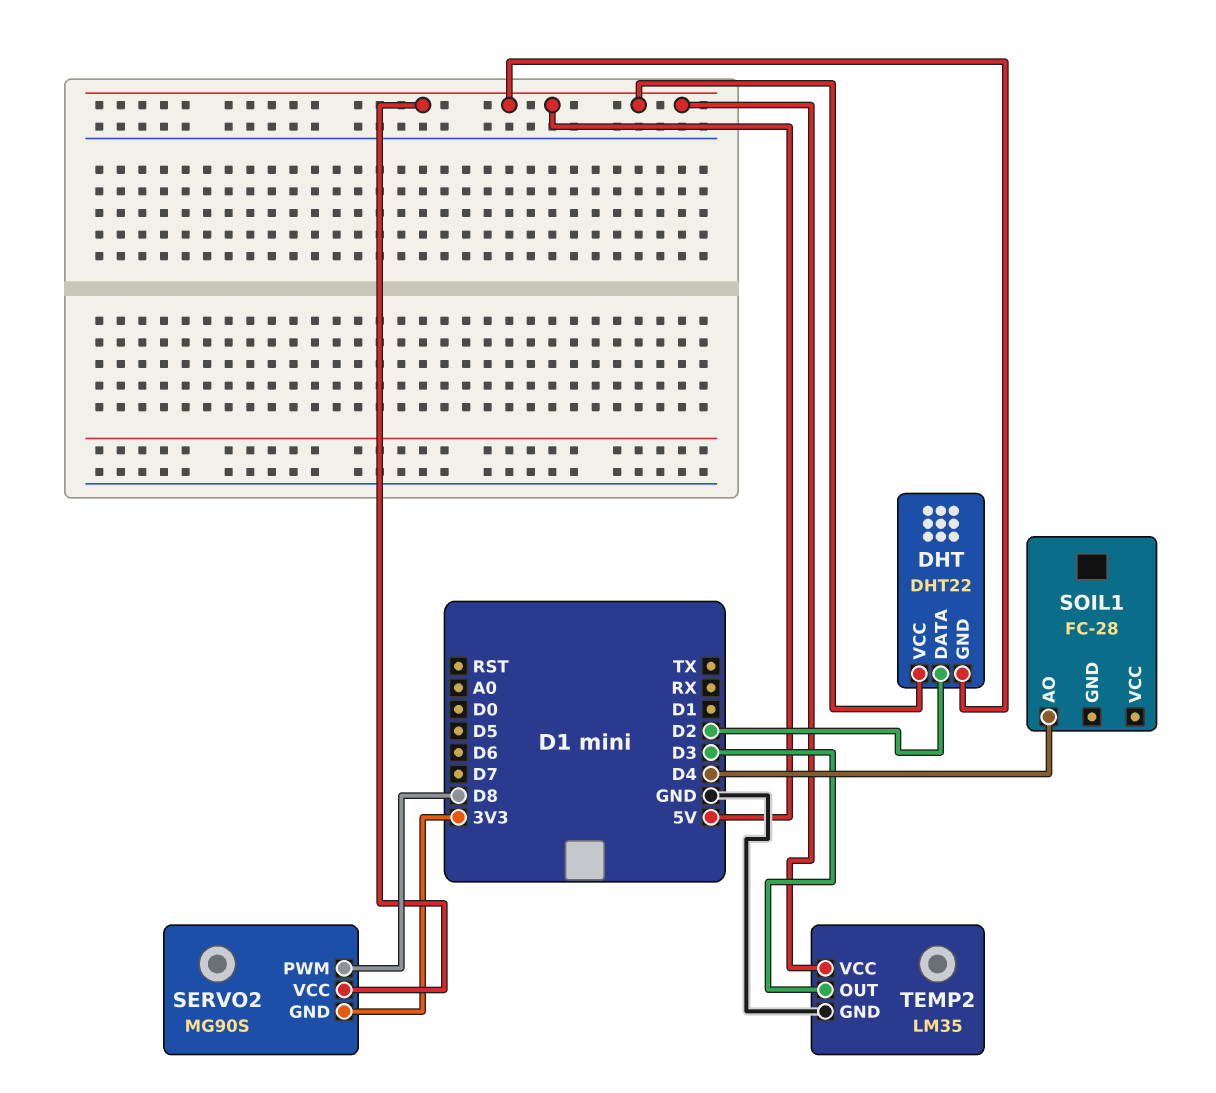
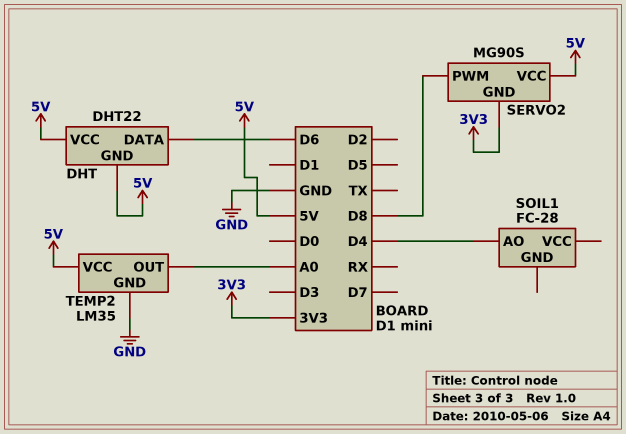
DHT pin DATA: D2 -> D6
TEMP2 pin OUT: D3 -> A0

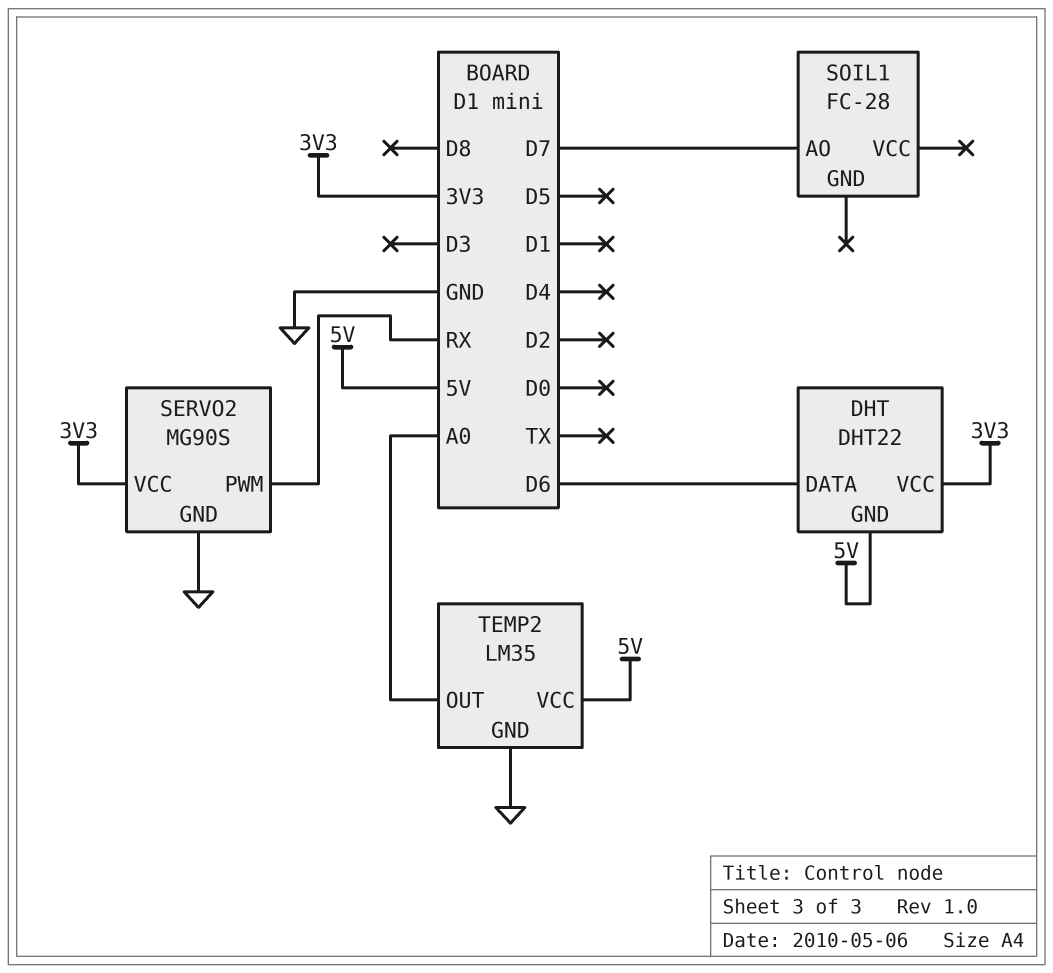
DHT pin VCC: 5V -> 3V3
SERVO2 pin GND: 3V3 -> GND
SERVO2 pin PWM: D8 -> RX
SERVO2 pin VCC: 5V -> 3V3
SOIL1 pin AO: D4 -> D7

